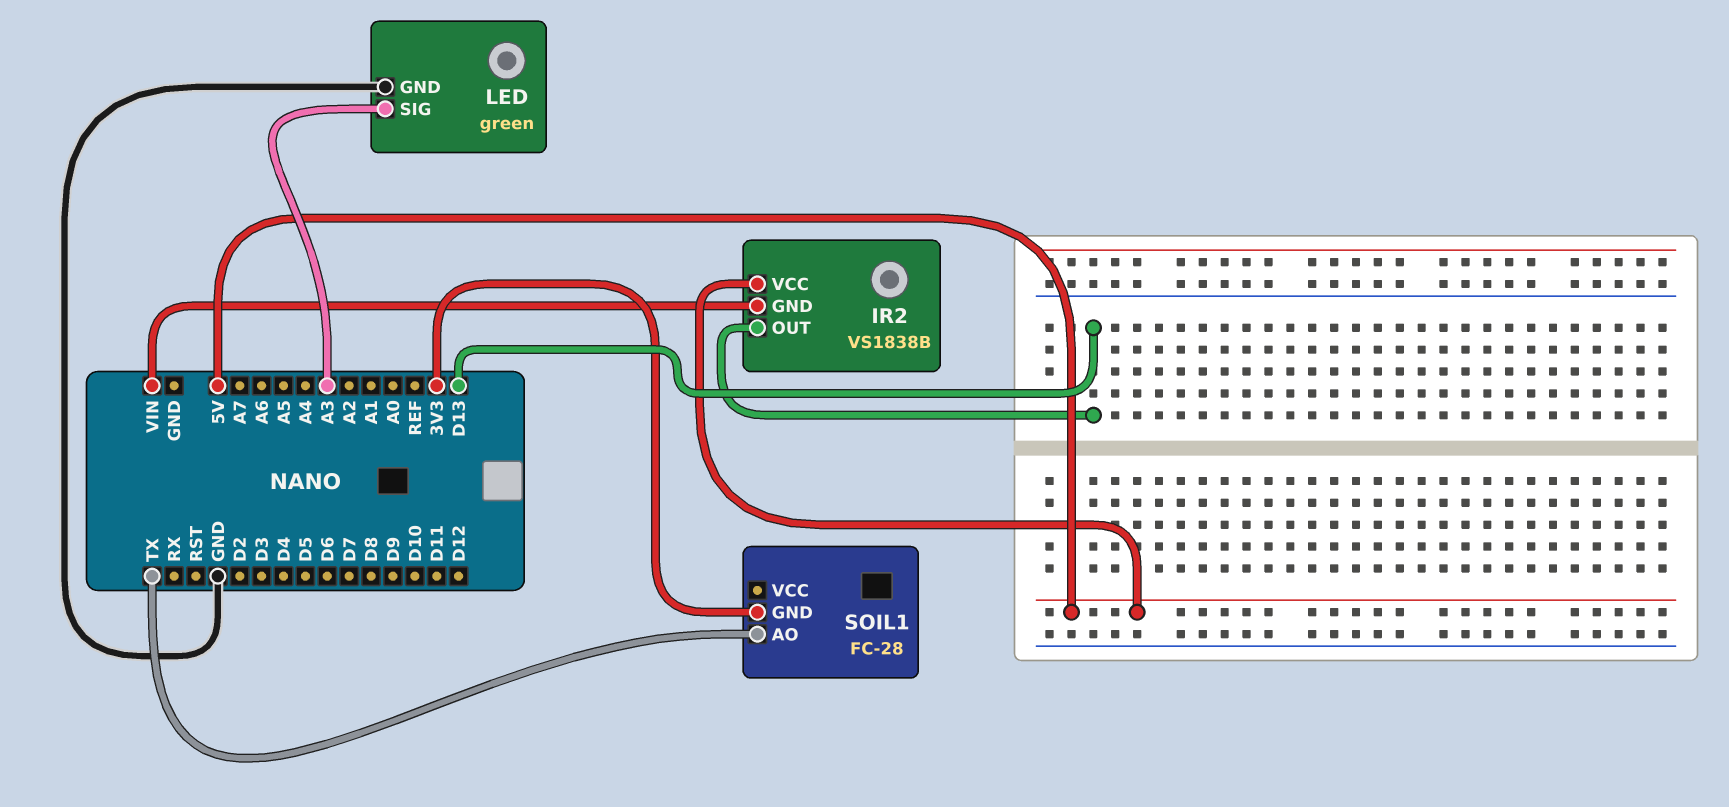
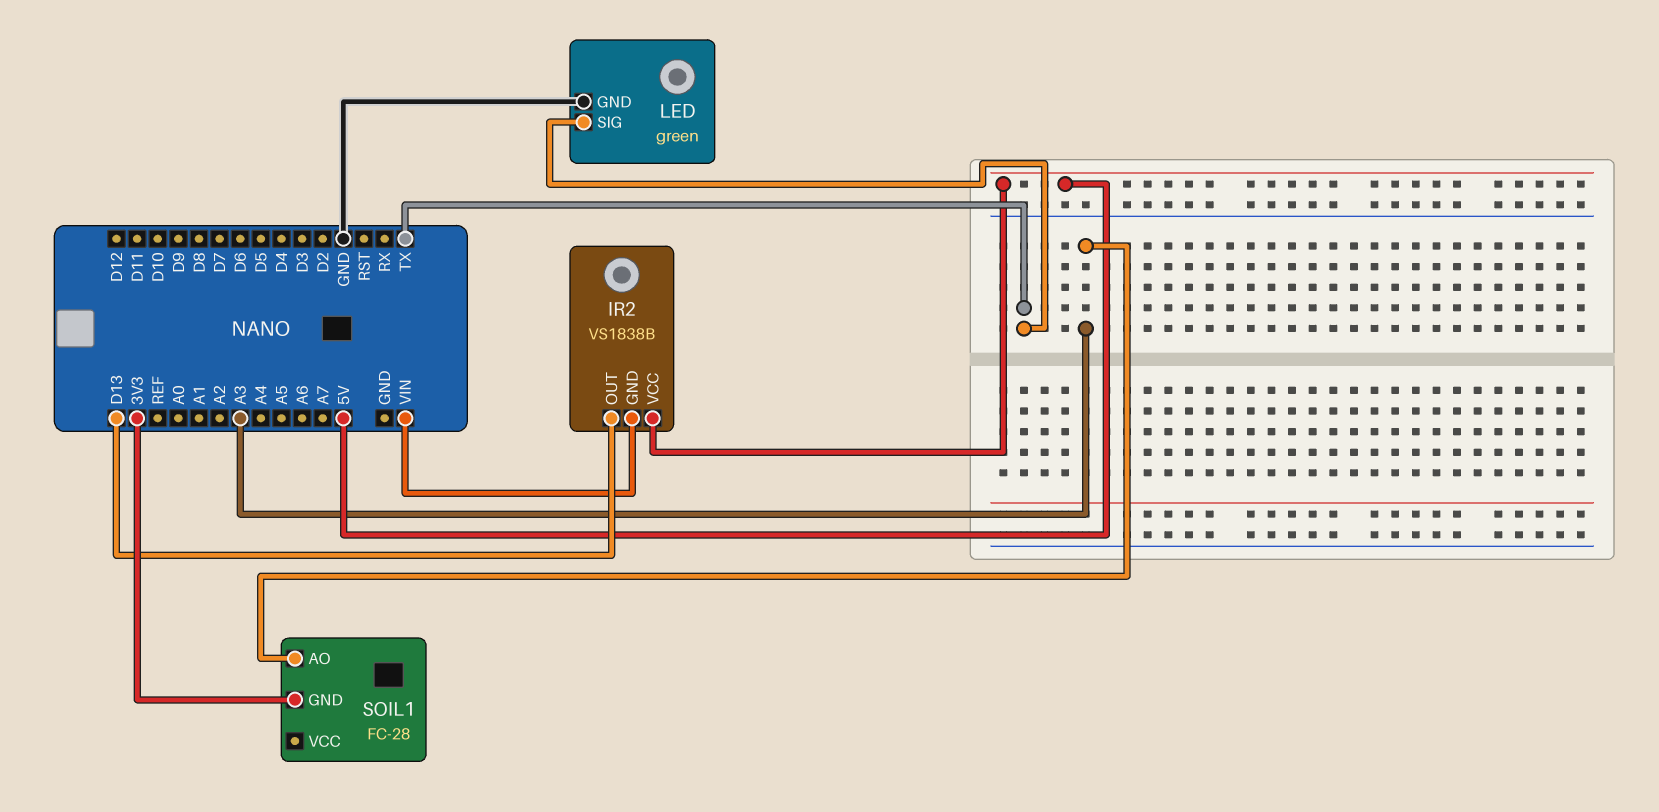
LED pin SIG: A3 -> TX
SOIL1 pin AO: TX -> A3

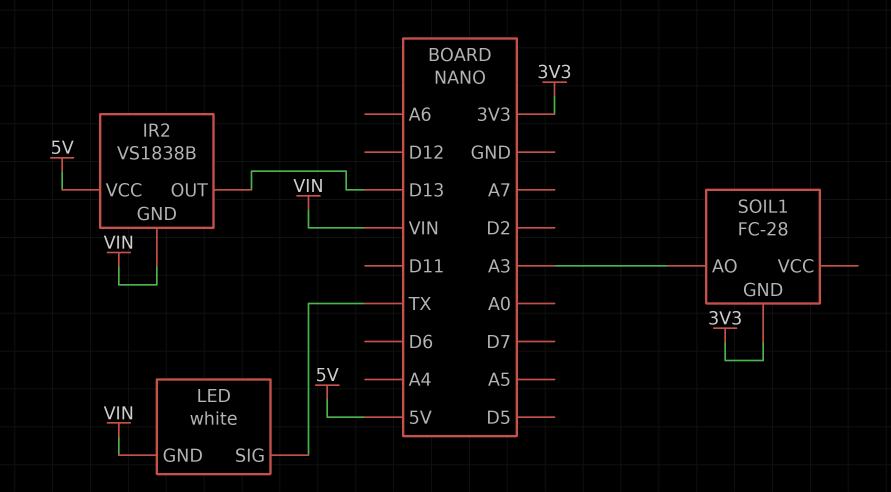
LED: green -> white
LED pin GND: GND -> VIN

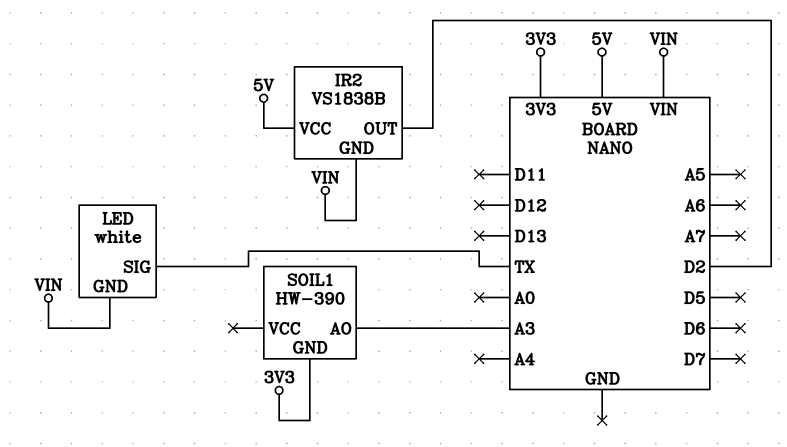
IR2 pin OUT: D13 -> D2
SOIL1: FC-28 -> HW-390

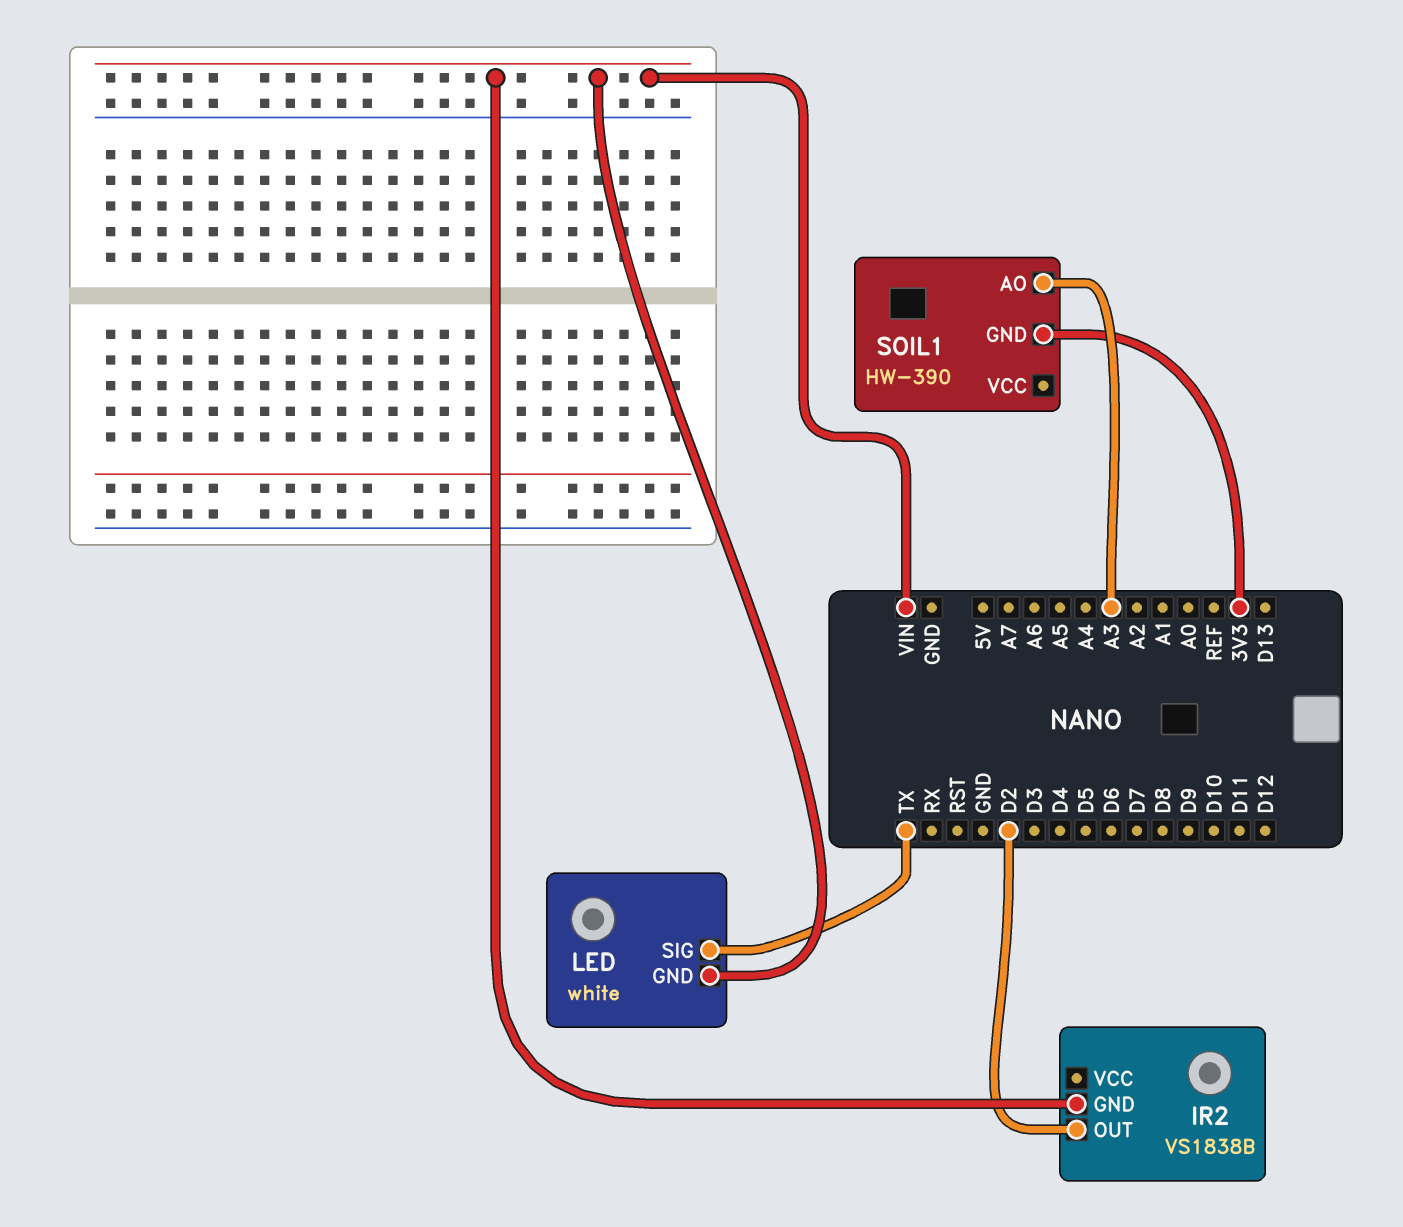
IR2 pin VCC: 5V -> none

